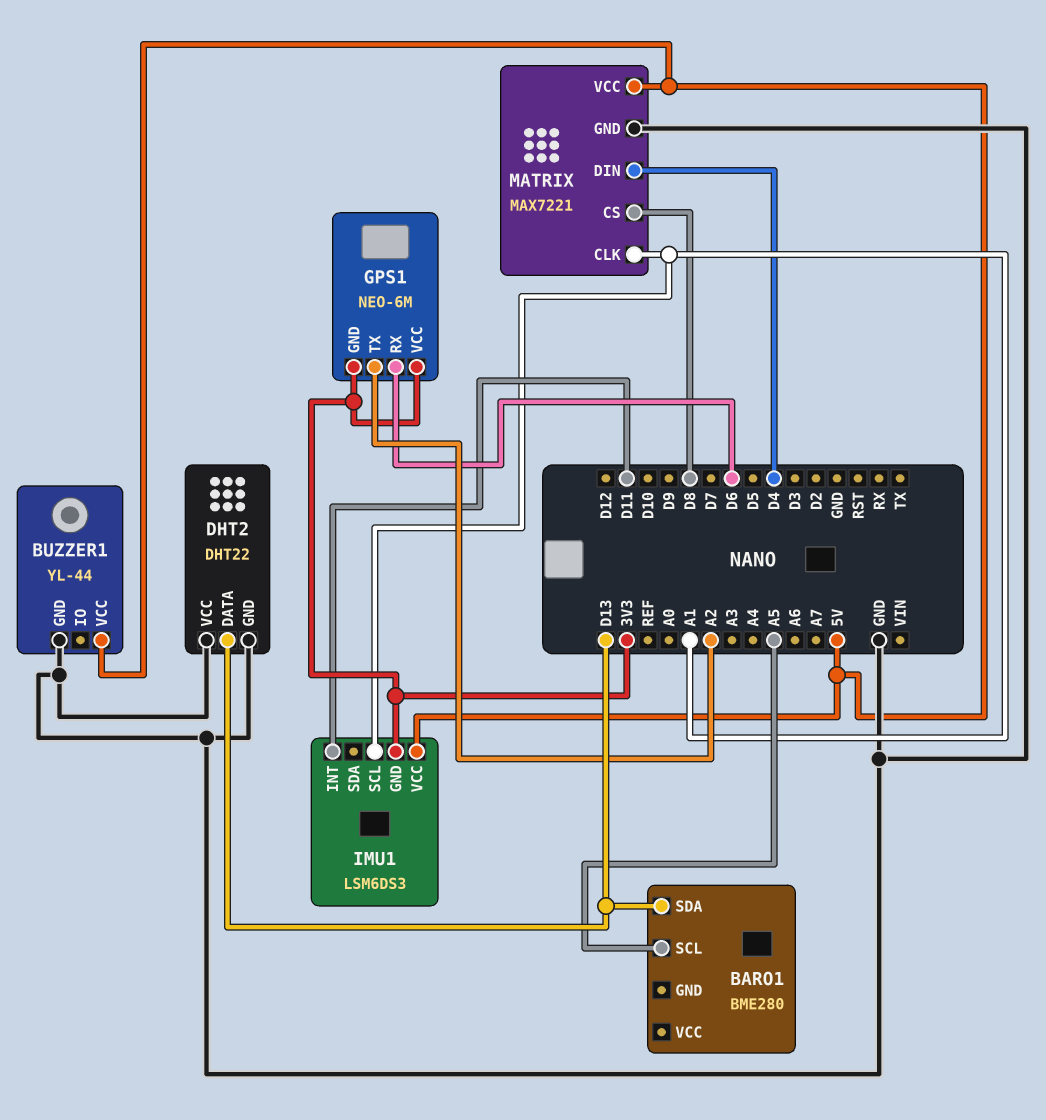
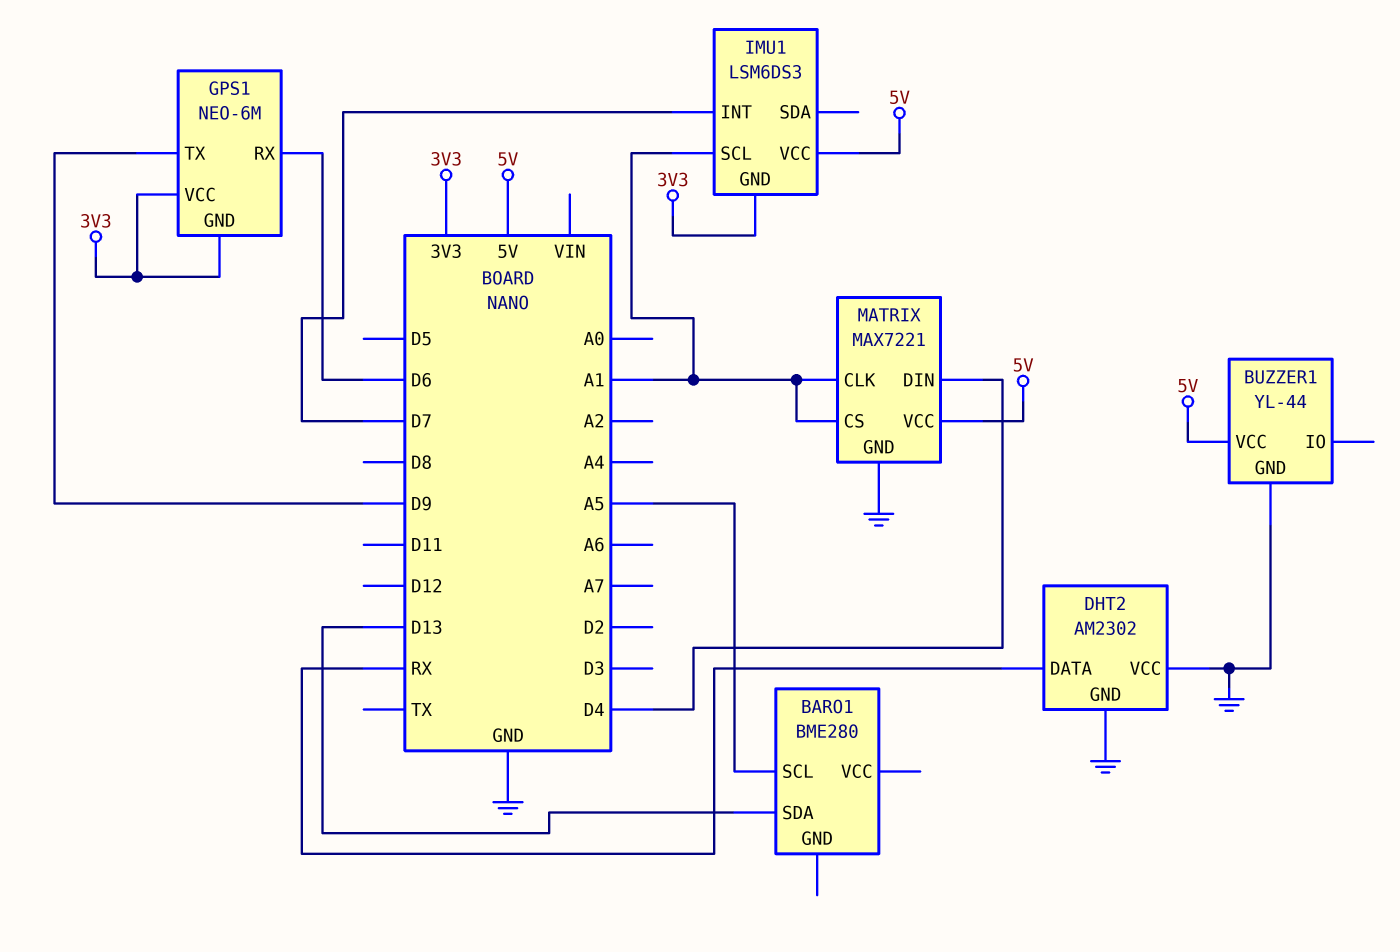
DHT2: DHT22 -> AM2302
DHT2 pin DATA: D13 -> RX
GPS1 pin TX: A2 -> D9
IMU1 pin INT: D11 -> D7
MATRIX pin CS: D8 -> A1

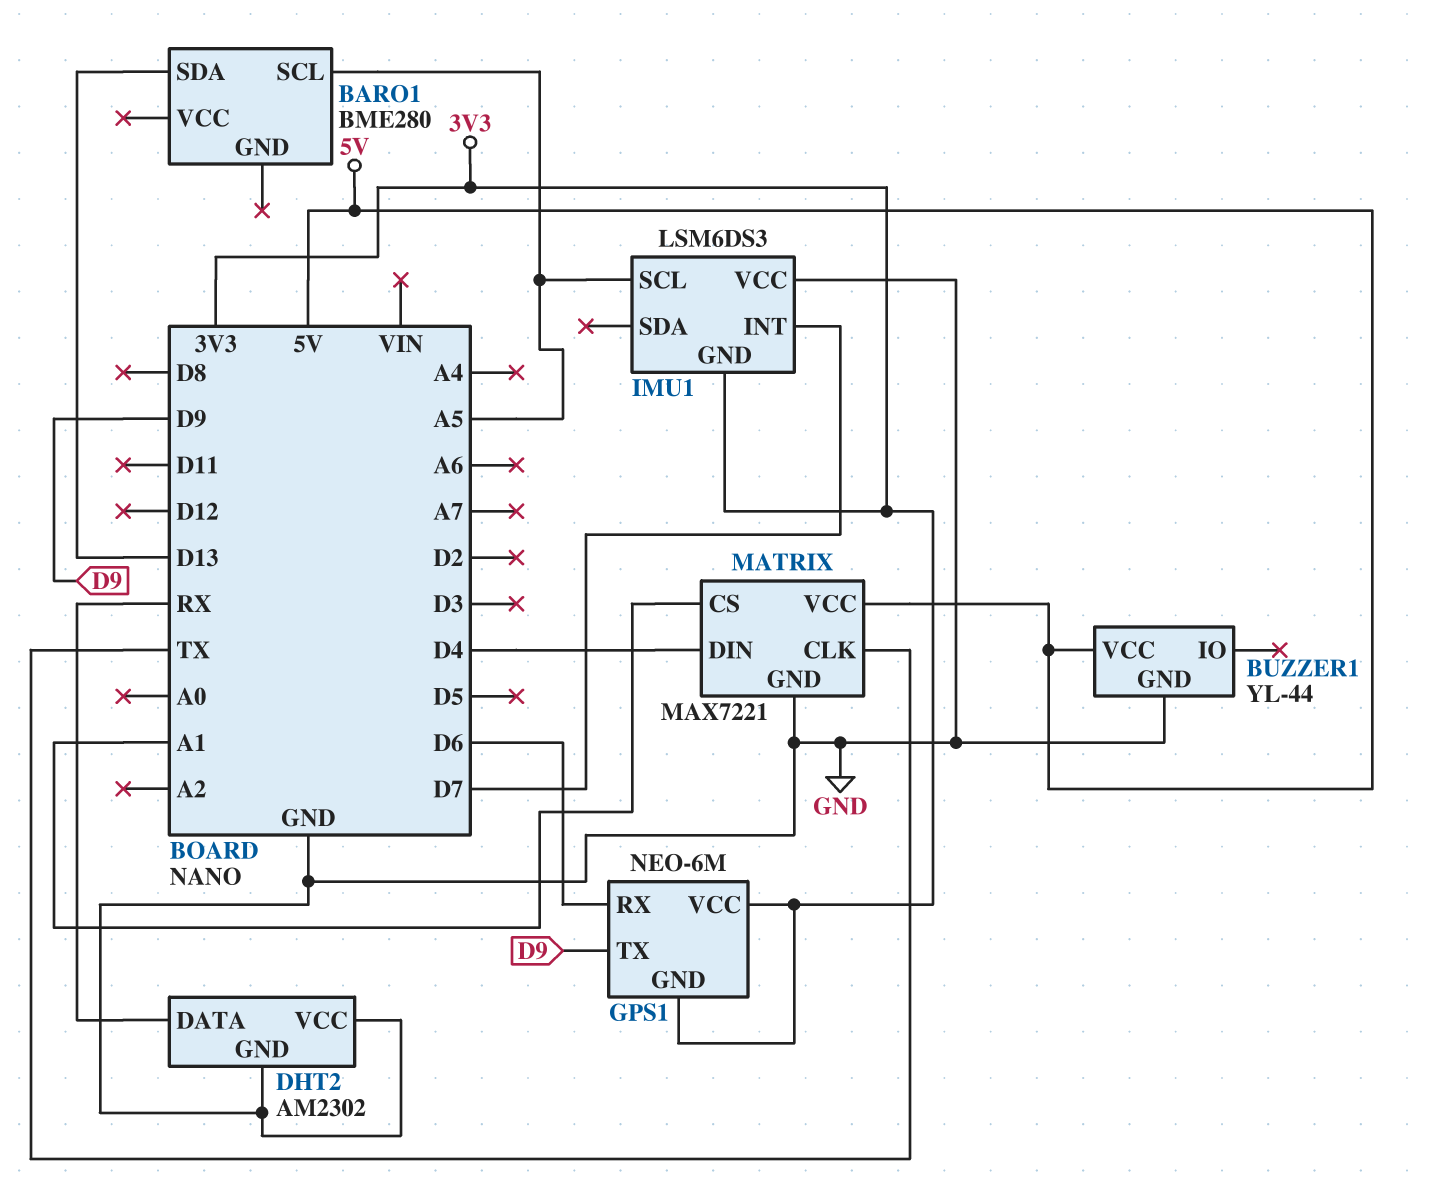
IMU1 pin SCL: A1 -> A5
IMU1 pin VCC: 5V -> GND
MATRIX pin CLK: A1 -> TX

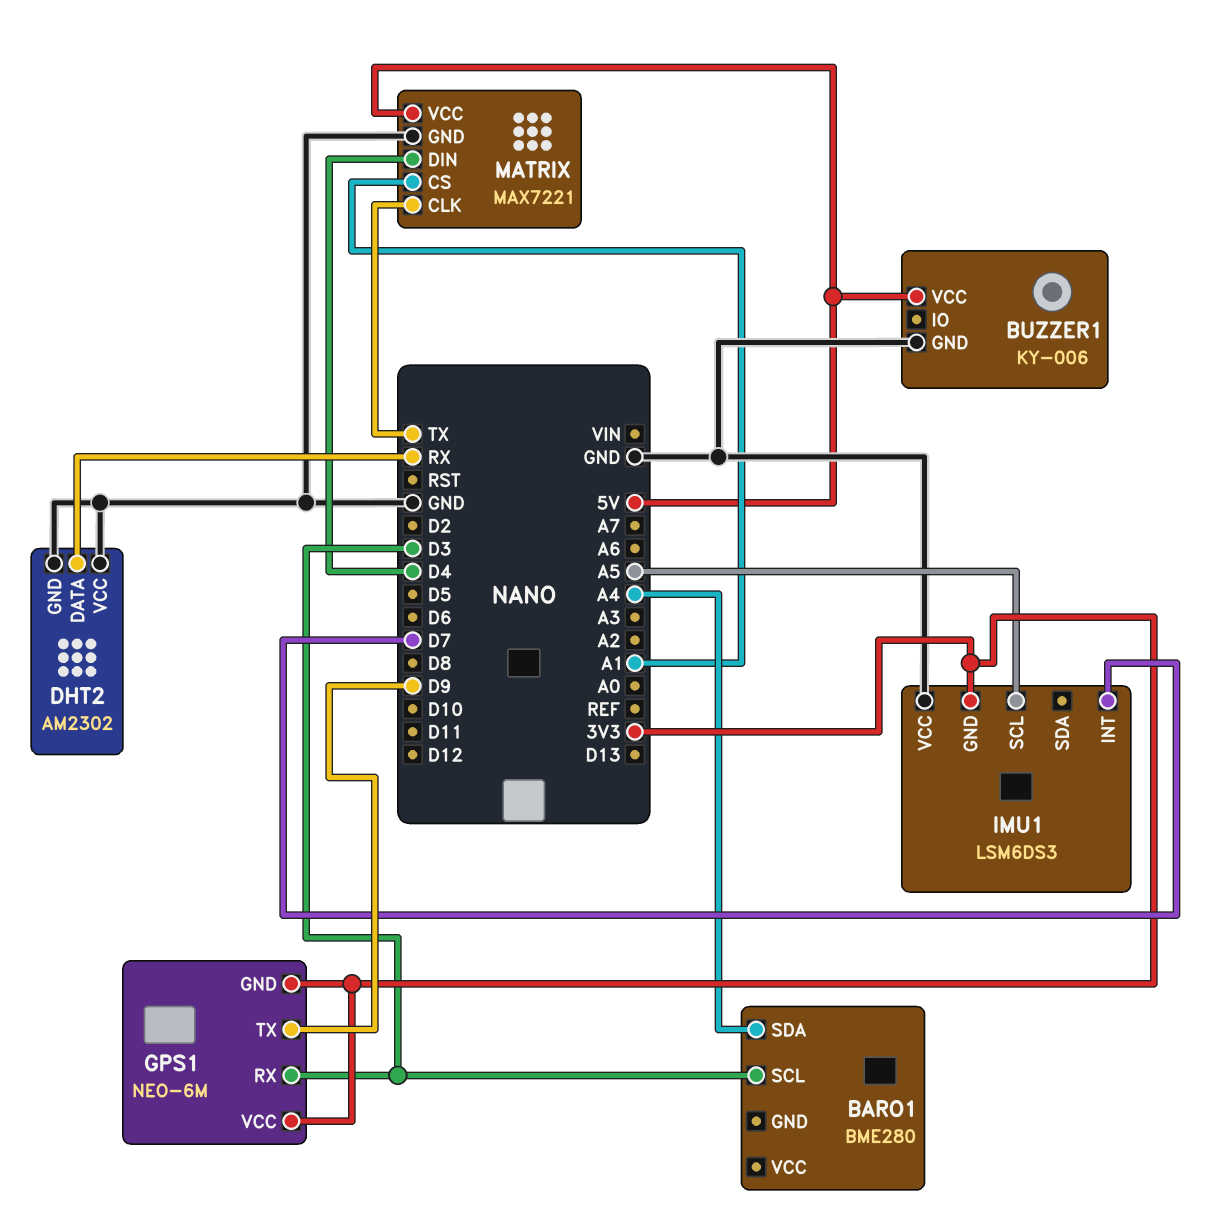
BARO1 pin SCL: A5 -> D3
BARO1 pin SDA: D13 -> A4
BUZZER1: YL-44 -> KY-006
GPS1 pin RX: D6 -> D3

